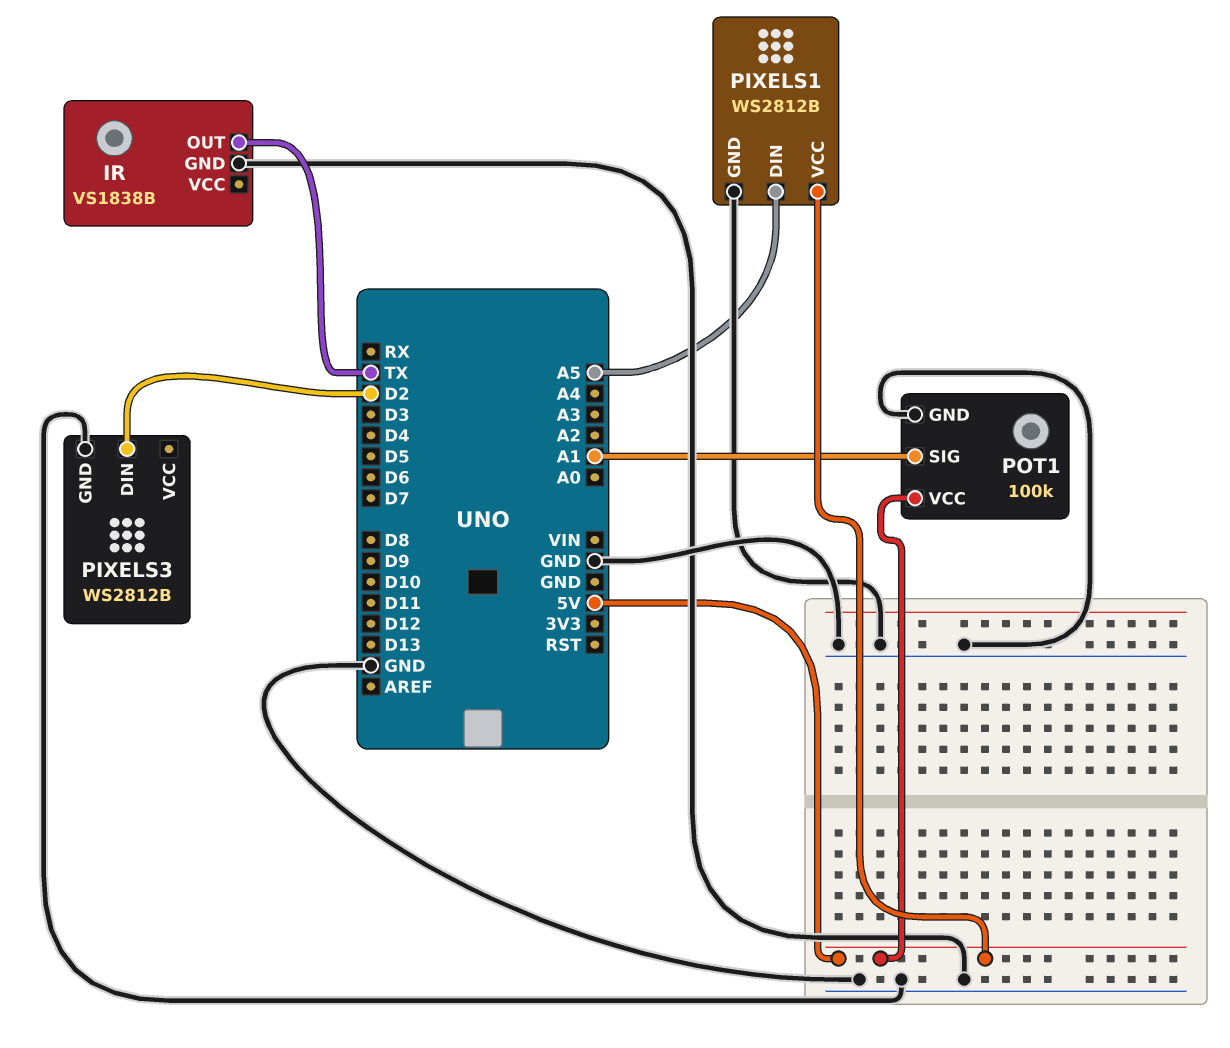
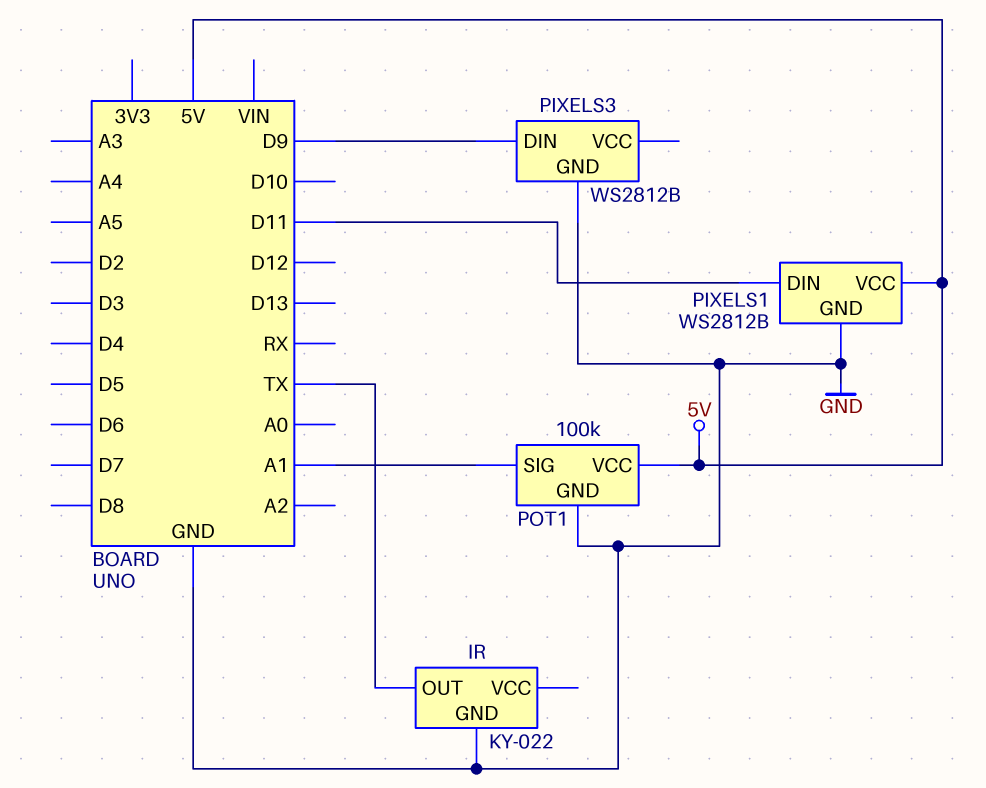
IR: VS1838B -> KY-022
PIXELS1 pin DIN: A5 -> D11
PIXELS3 pin DIN: D2 -> D9

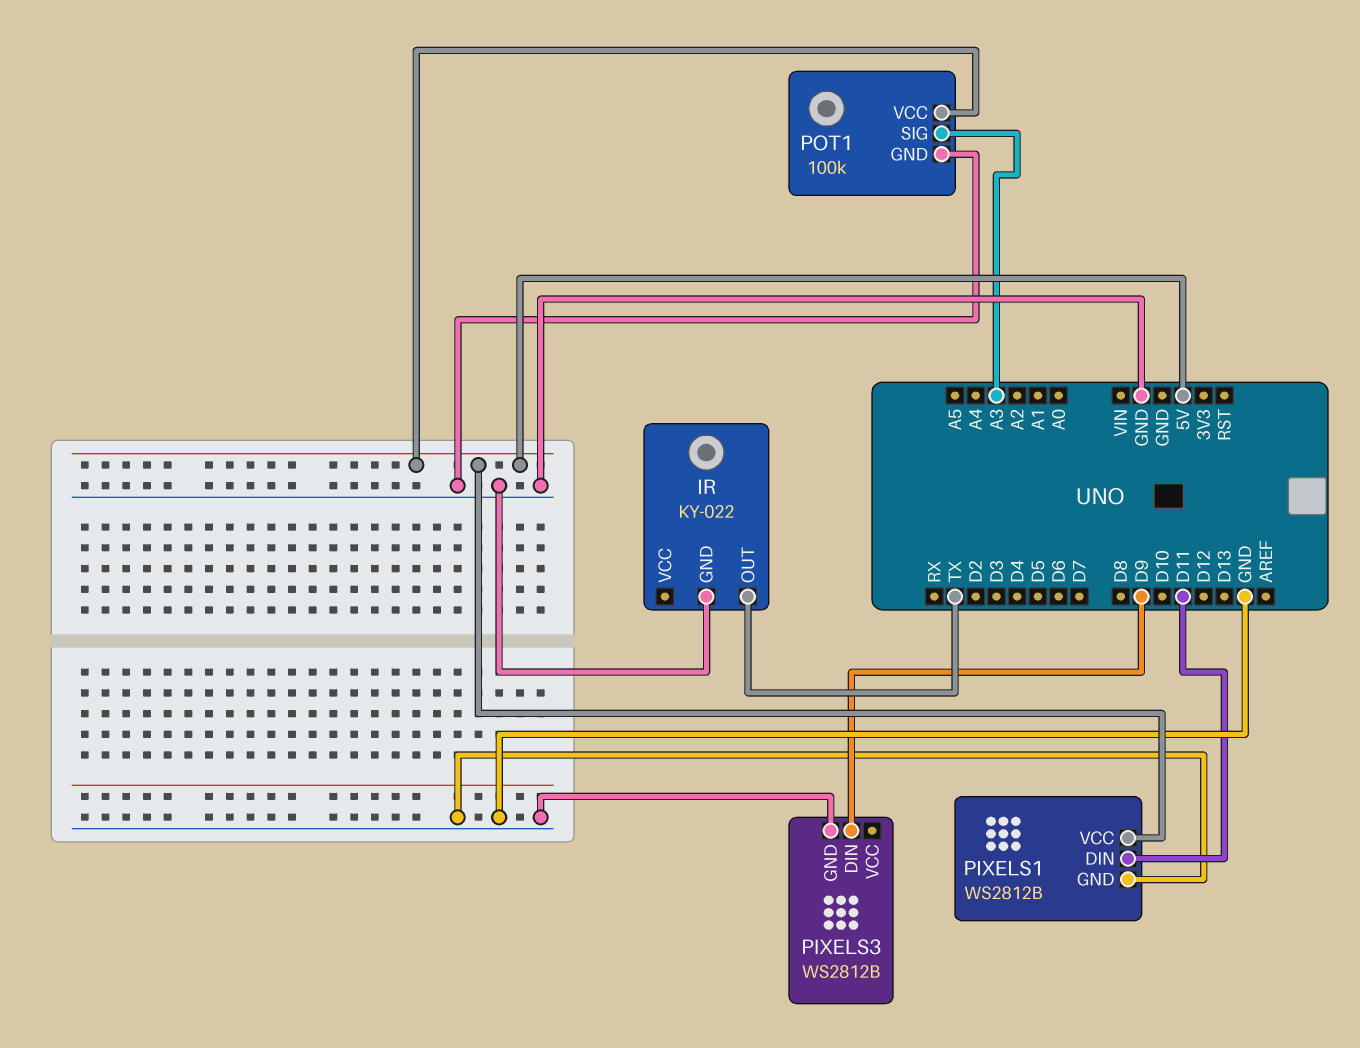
POT1 pin SIG: A1 -> A3

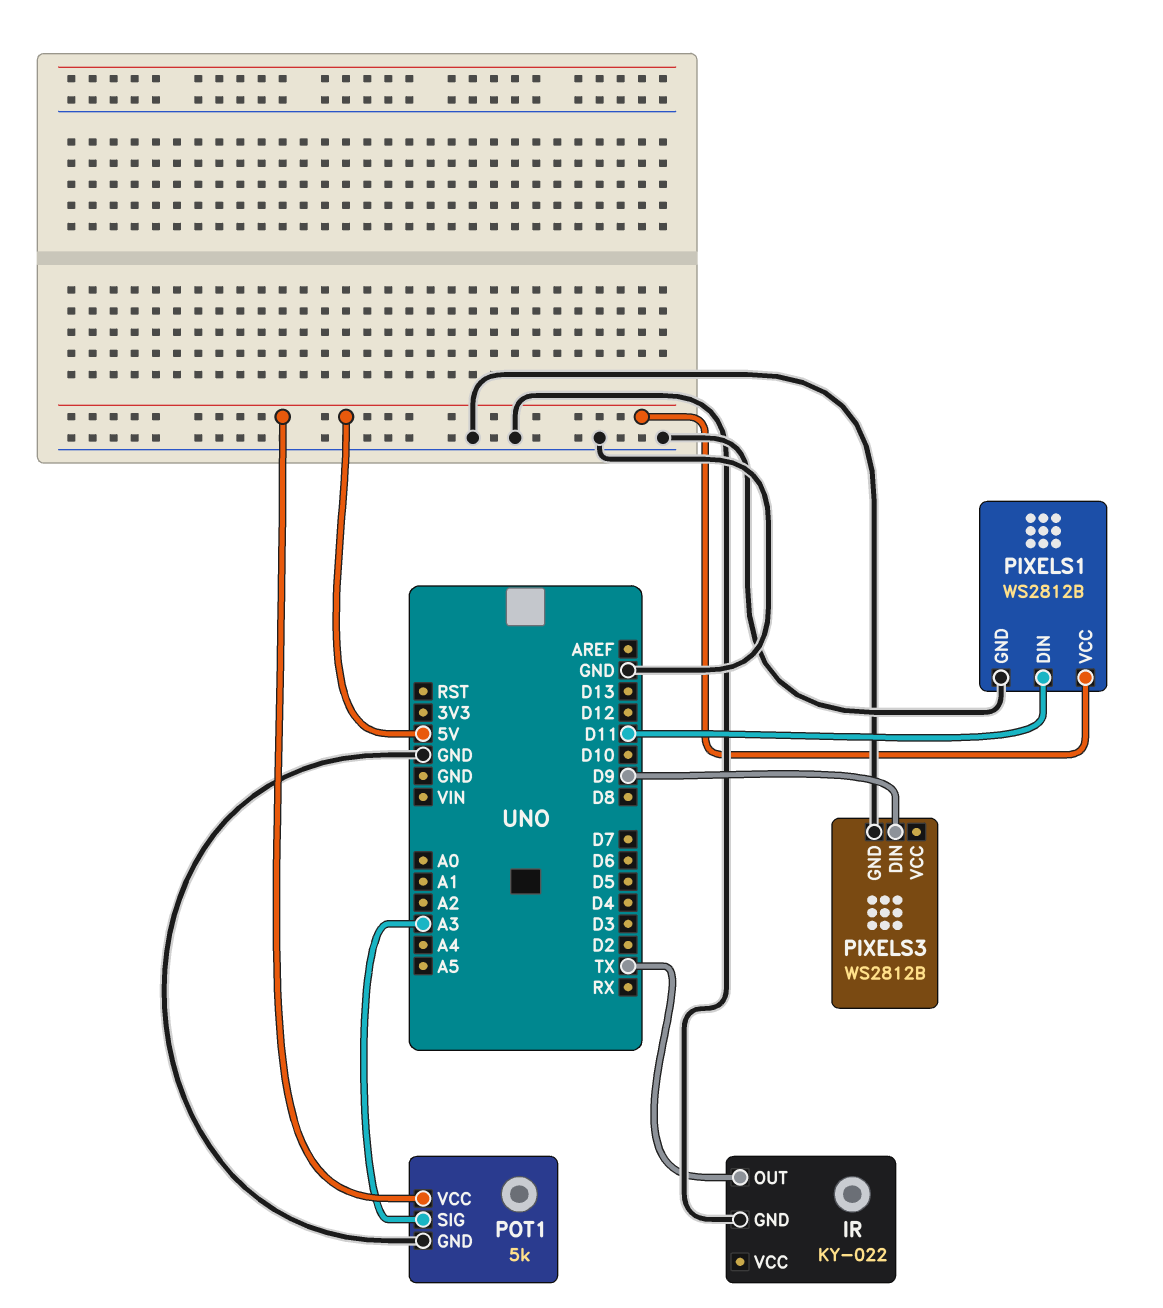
POT1: 100k -> 5k

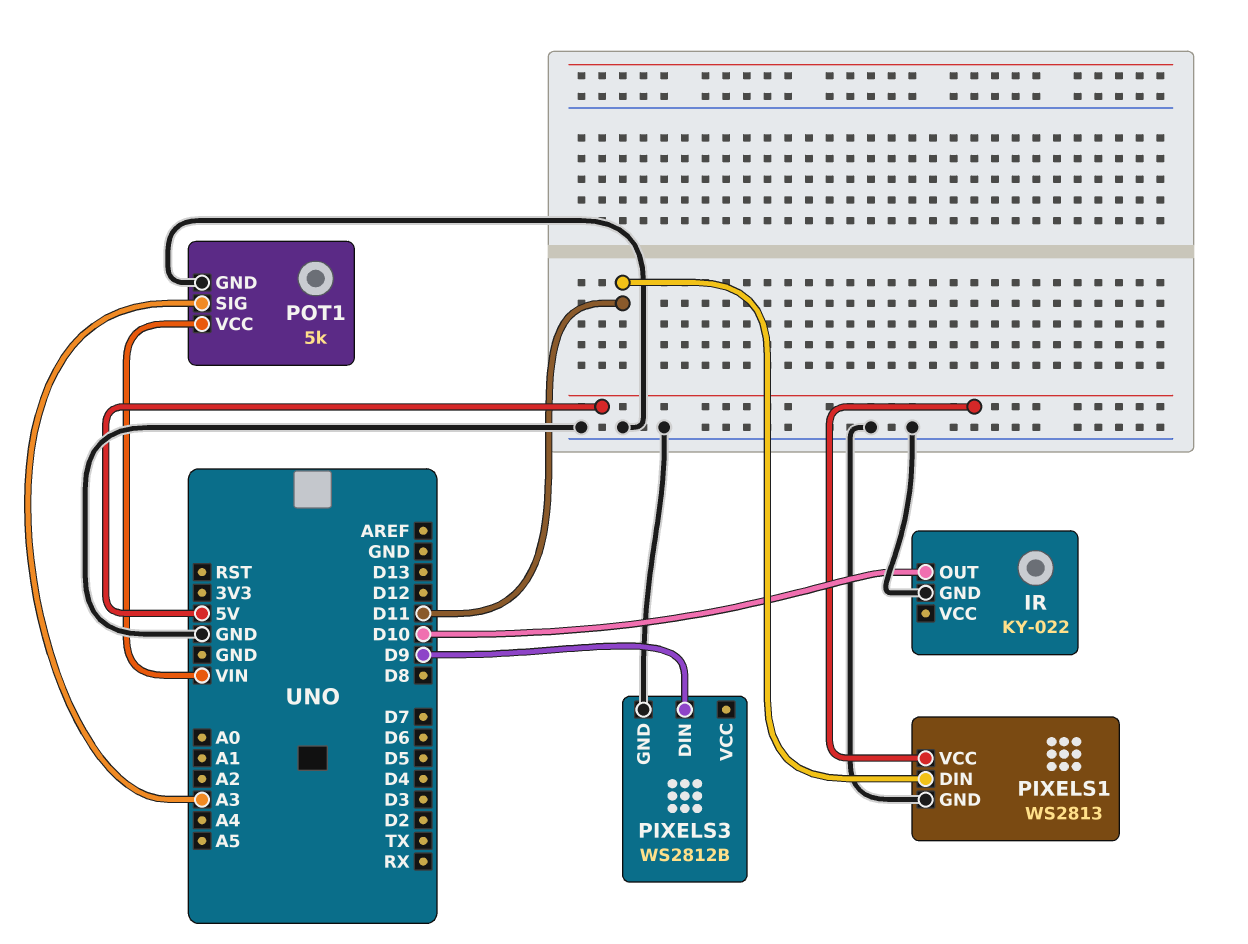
IR pin OUT: TX -> D10
PIXELS1: WS2812B -> WS2813
POT1 pin VCC: 5V -> VIN

